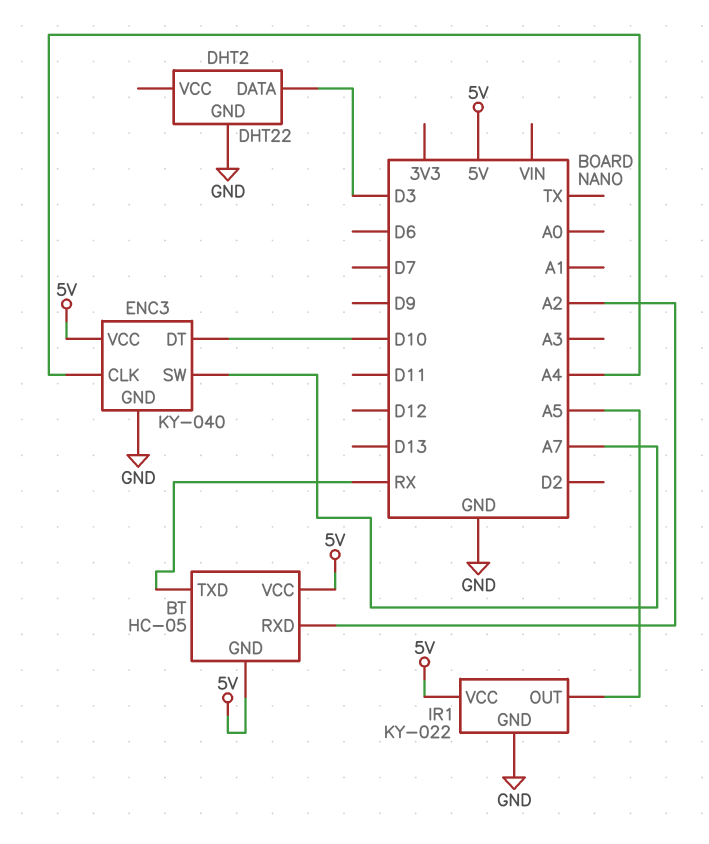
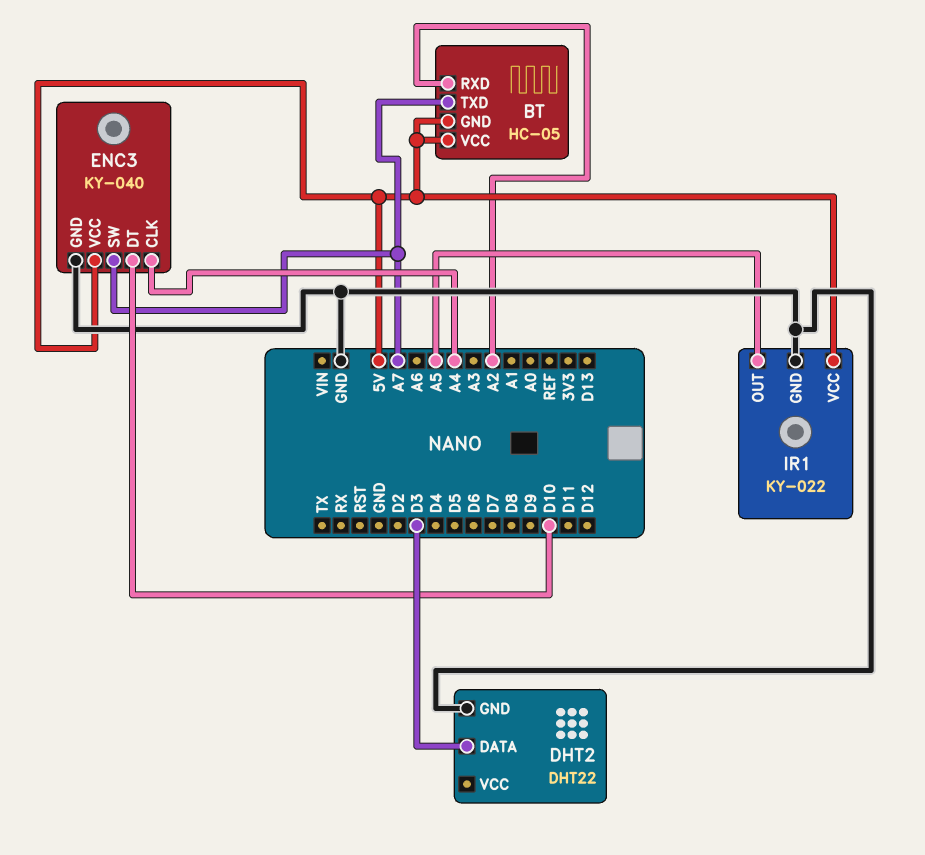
BT pin TXD: RX -> A7

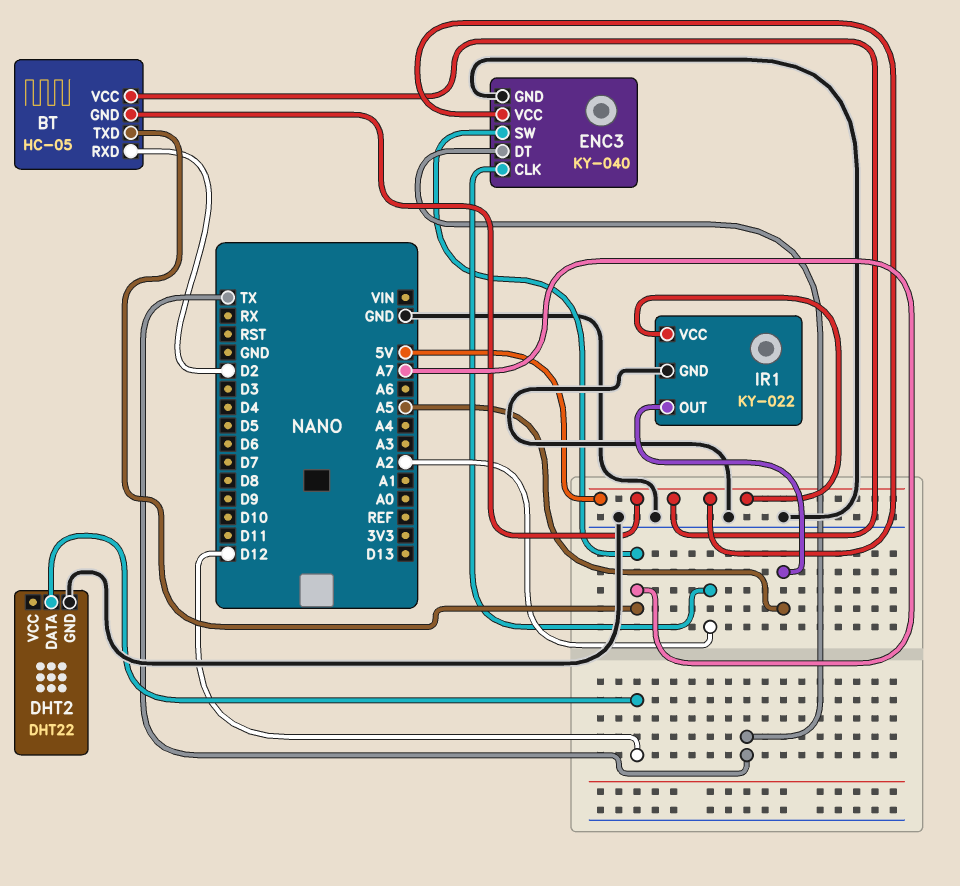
BT pin RXD: A2 -> D2
DHT2 pin DATA: D3 -> D12
ENC3 pin CLK: A4 -> A2
ENC3 pin DT: D10 -> TX

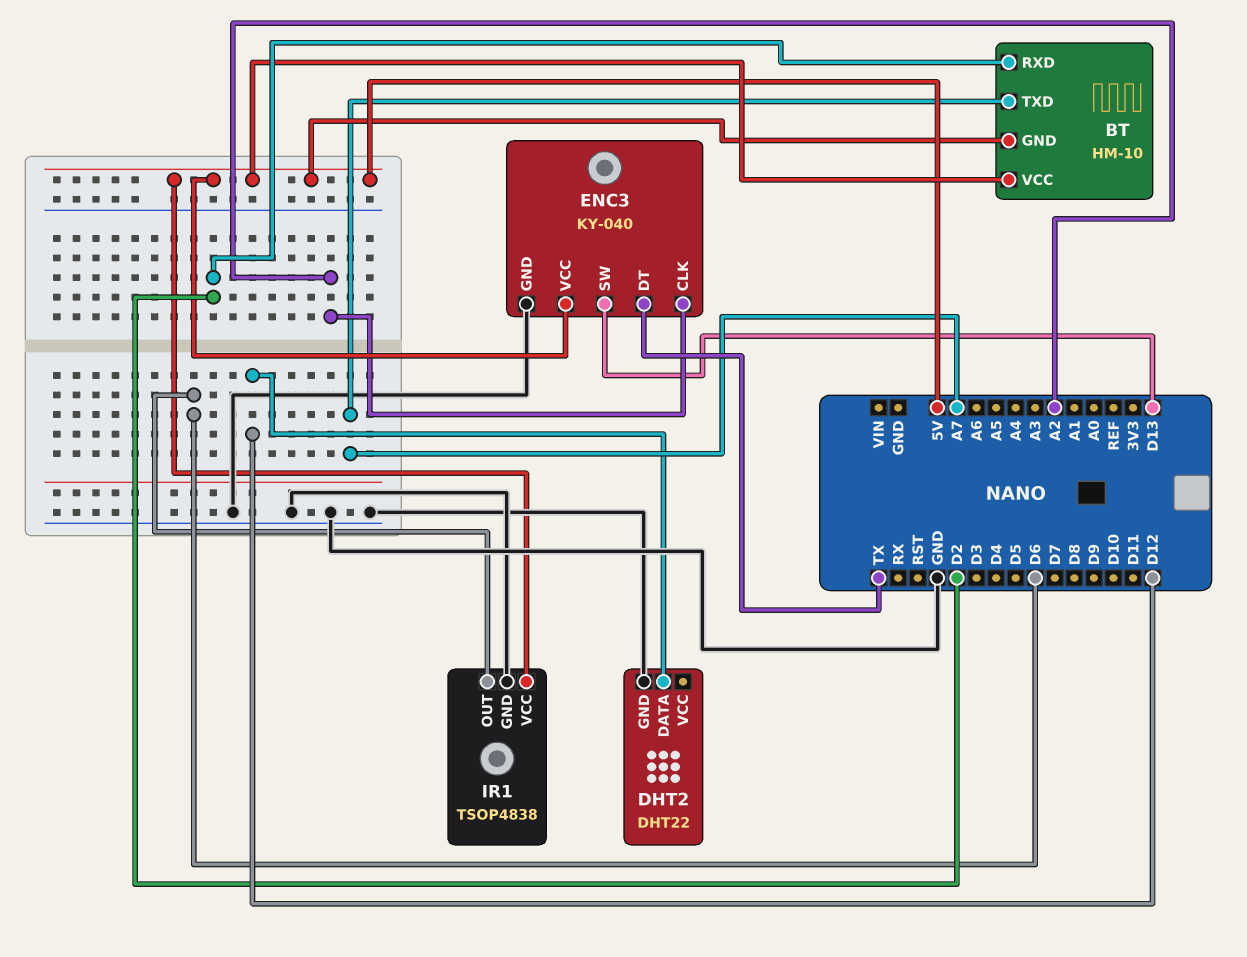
BT: HC-05 -> HM-10
ENC3 pin SW: A7 -> D13
IR1: KY-022 -> TSOP4838
IR1 pin OUT: A5 -> D6

